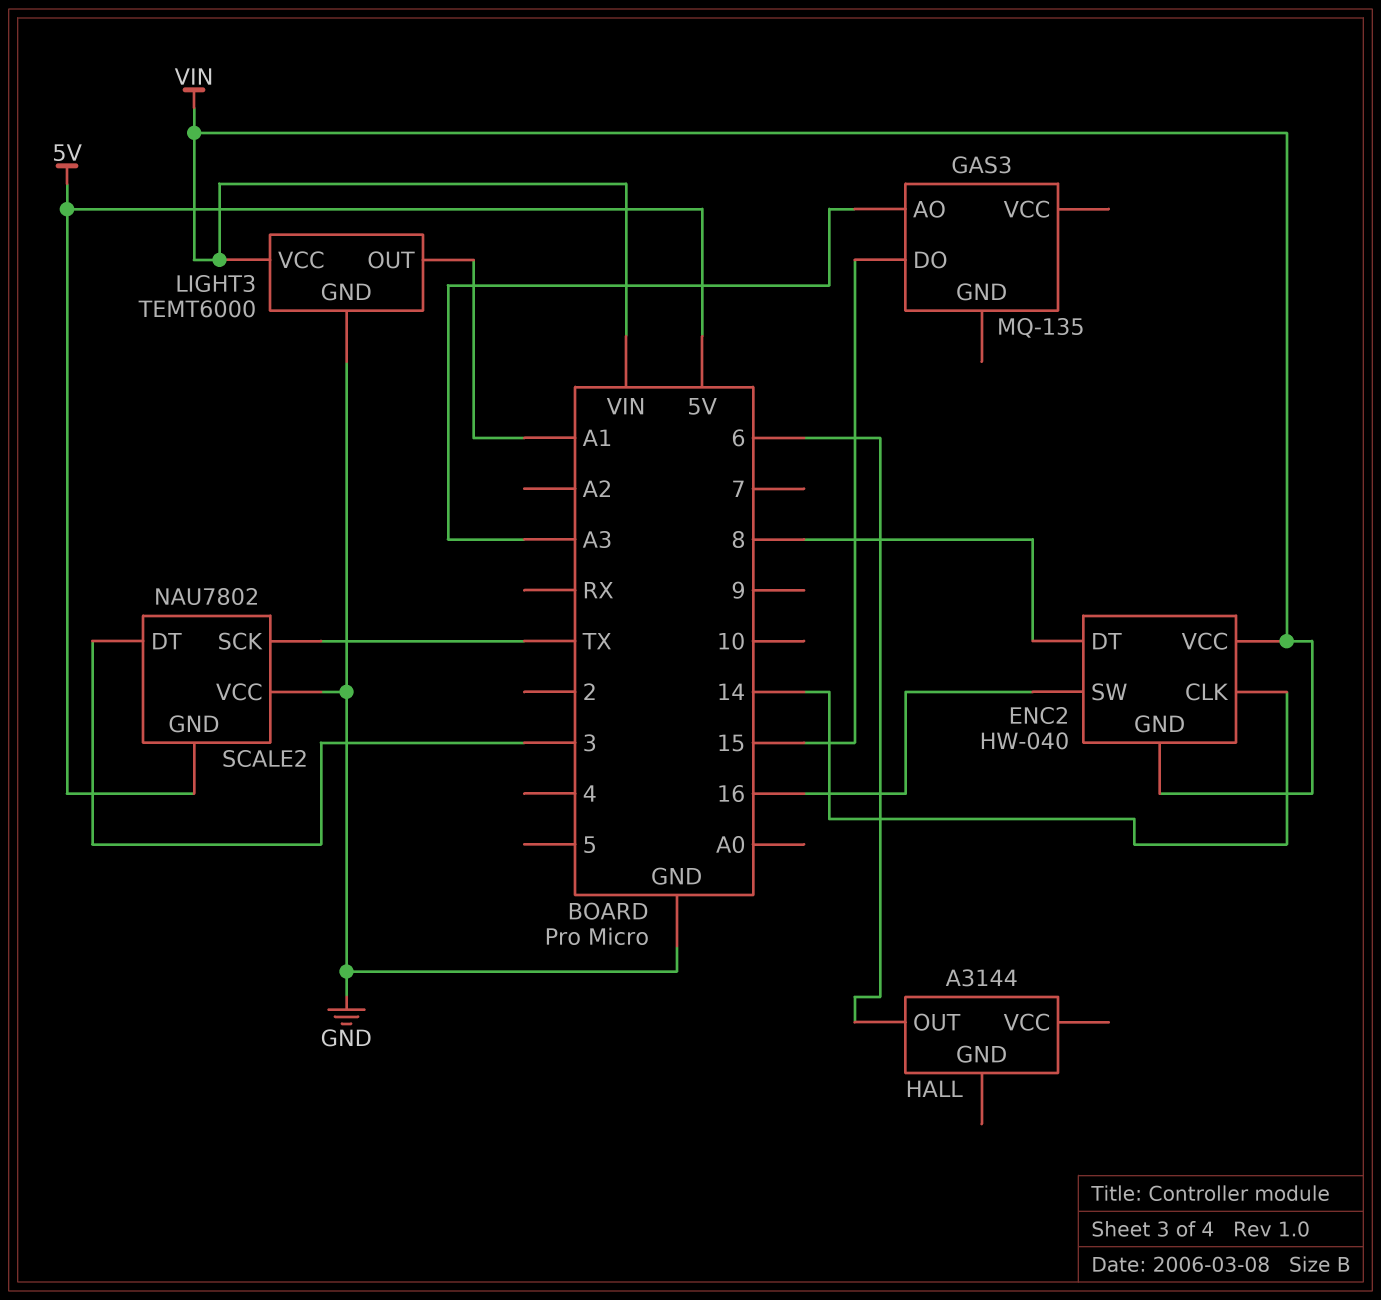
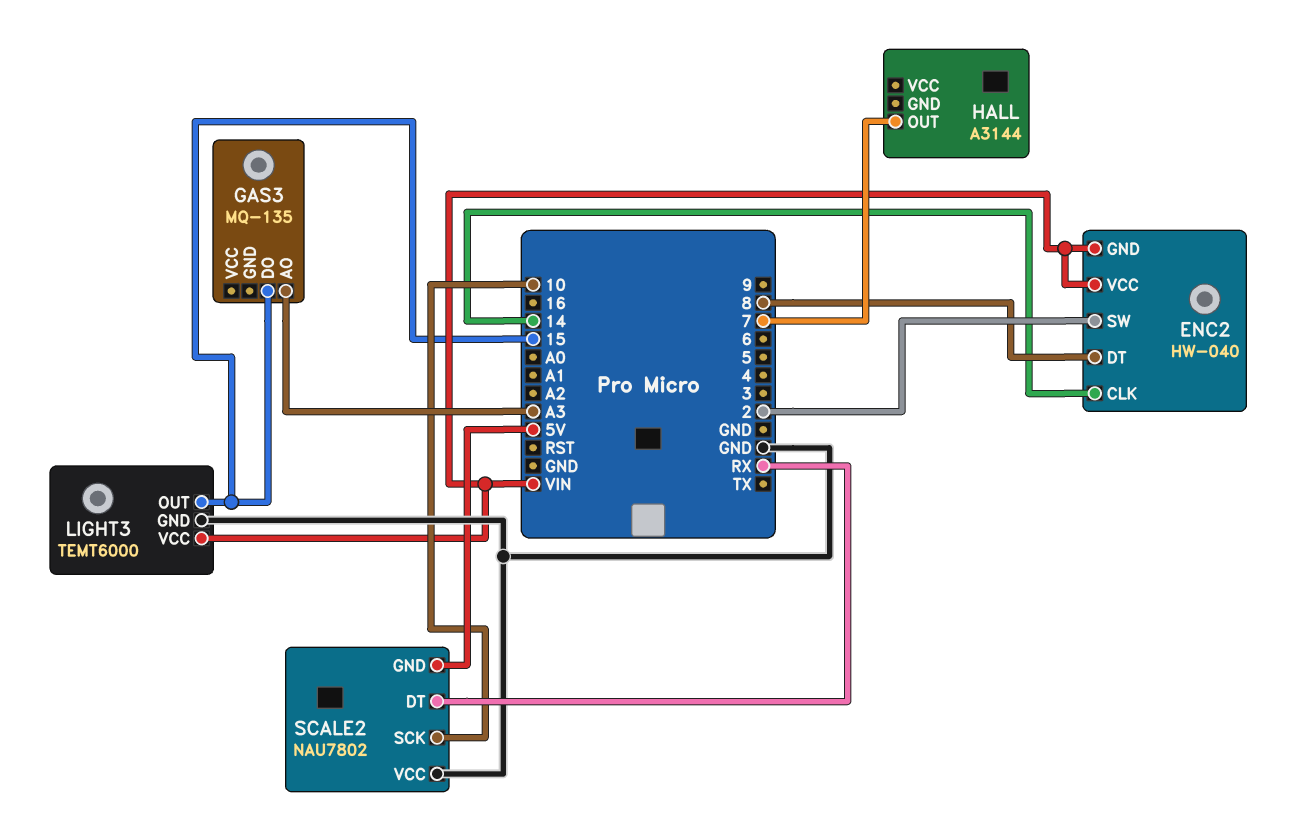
ENC2 pin SW: 16 -> 2
HALL pin OUT: 6 -> 7
LIGHT3 pin OUT: A1 -> 15
SCALE2 pin DT: 3 -> RX
SCALE2 pin SCK: TX -> 10

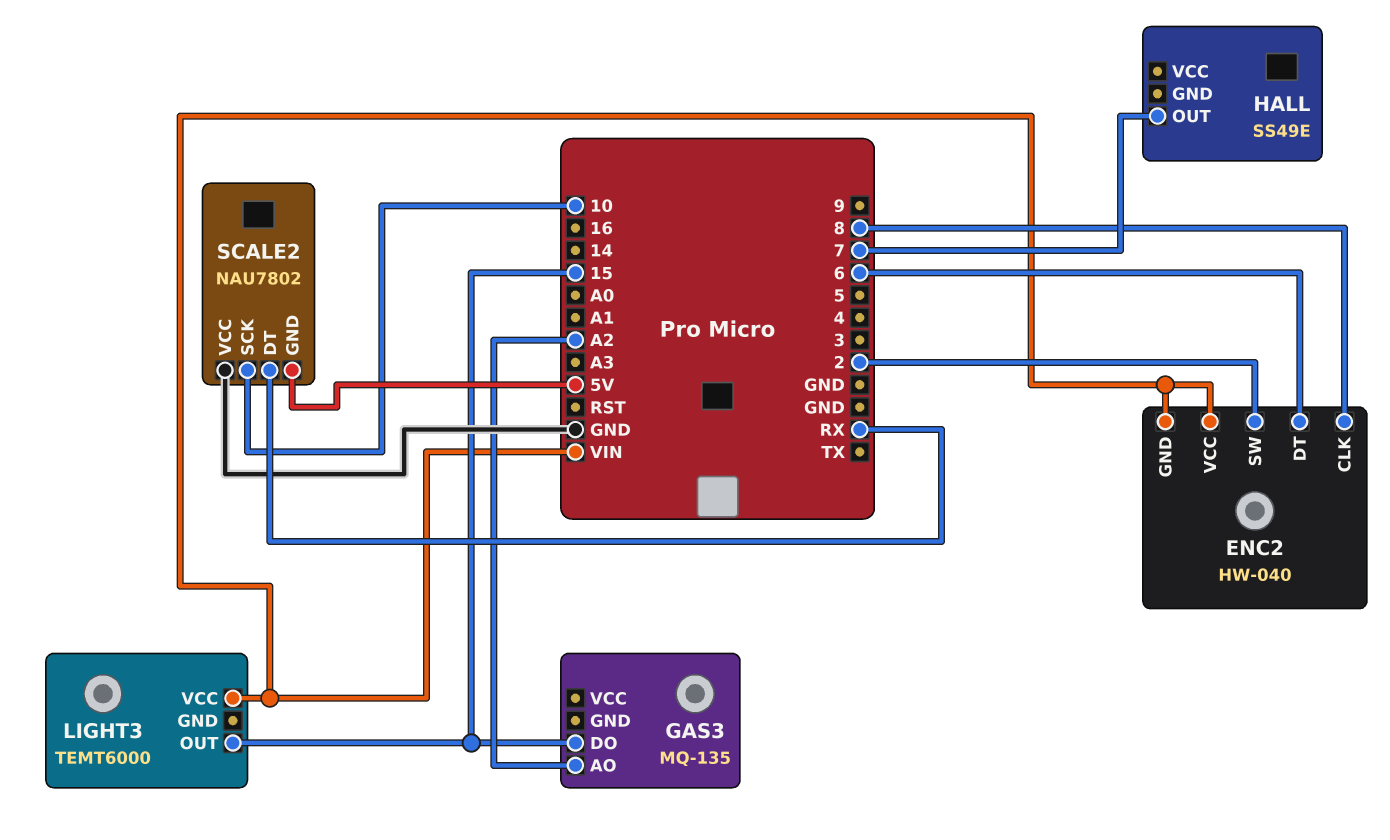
ENC2 pin CLK: 14 -> 8
ENC2 pin DT: 8 -> 6
GAS3 pin AO: A3 -> A2
HALL: A3144 -> SS49E
LIGHT3 pin GND: GND -> none

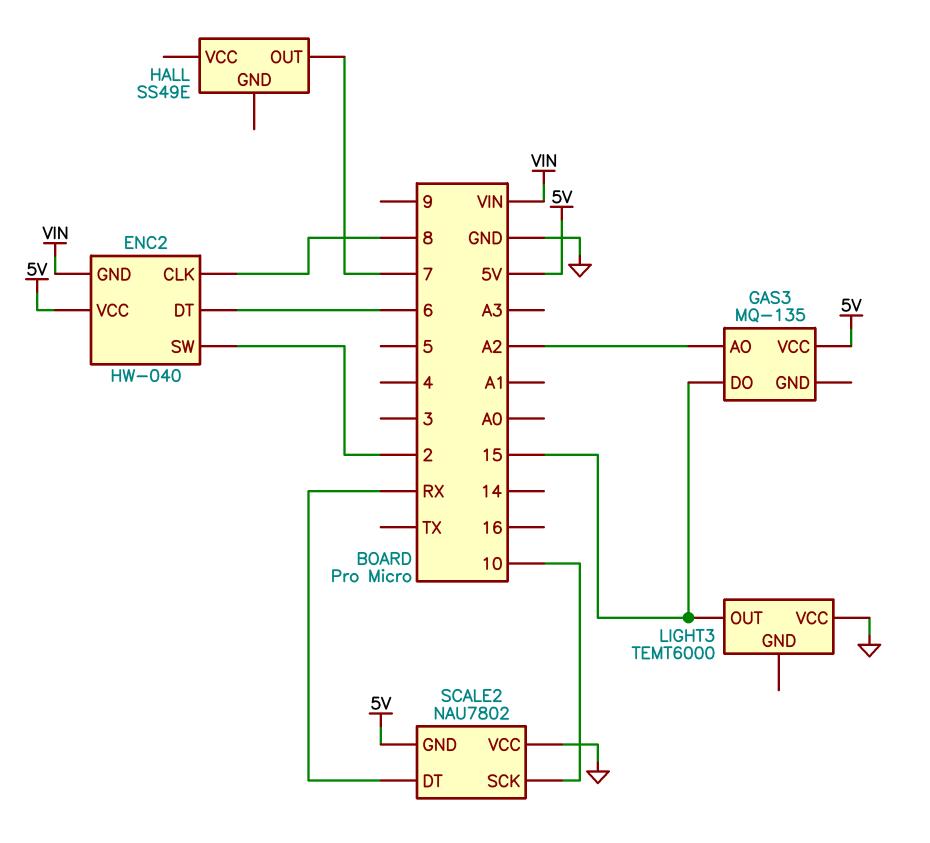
ENC2 pin VCC: VIN -> 5V
GAS3 pin VCC: none -> 5V
LIGHT3 pin VCC: VIN -> GND

